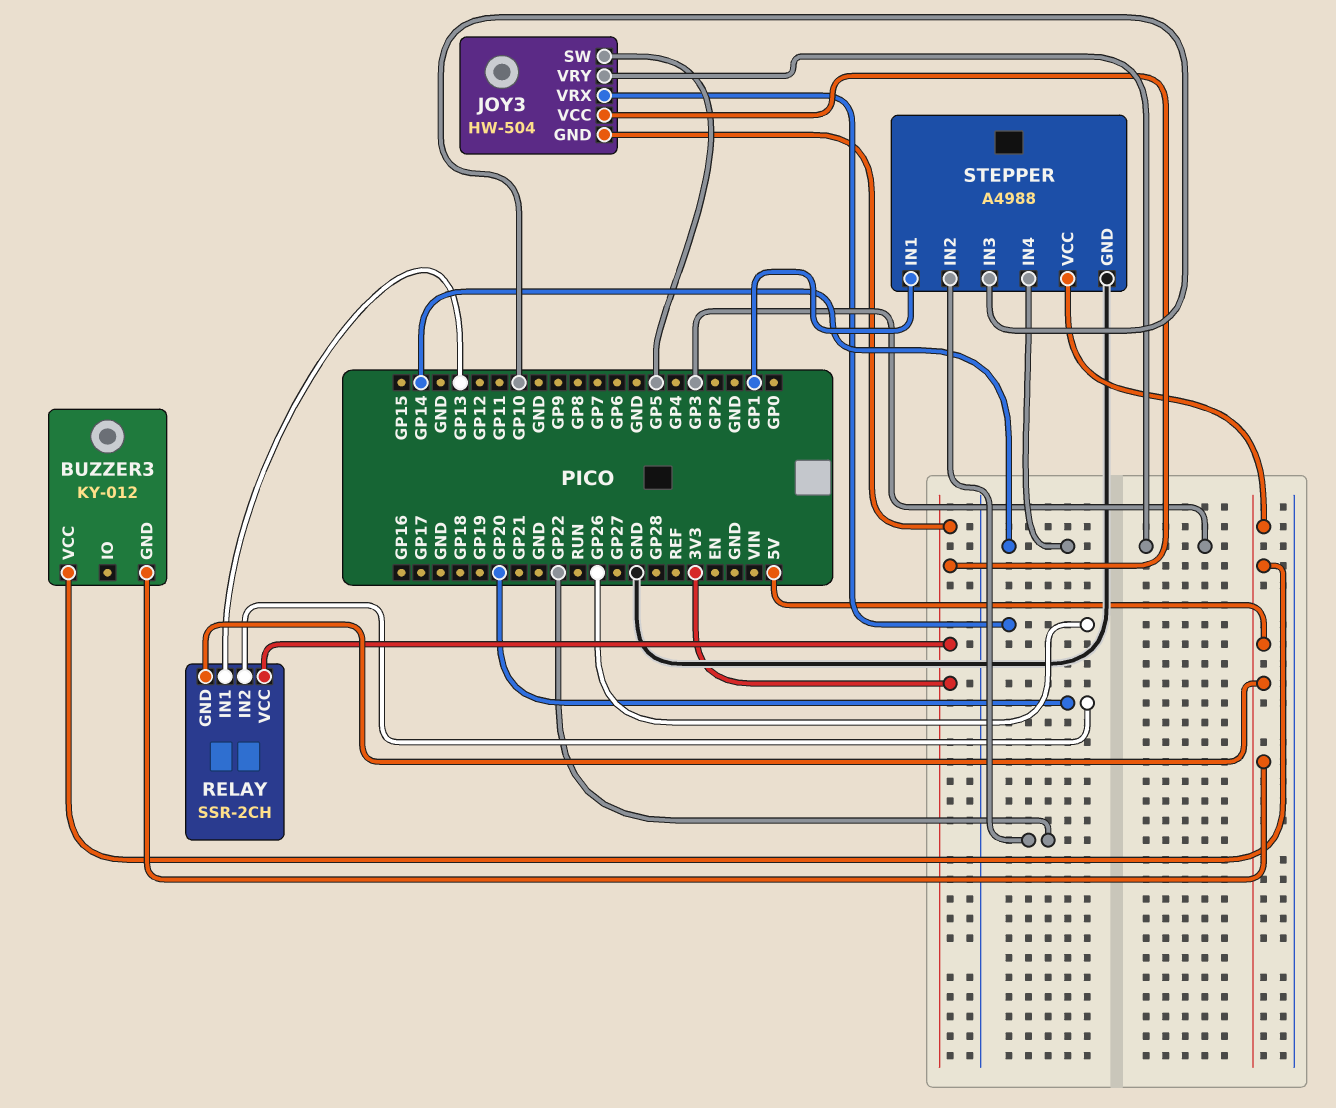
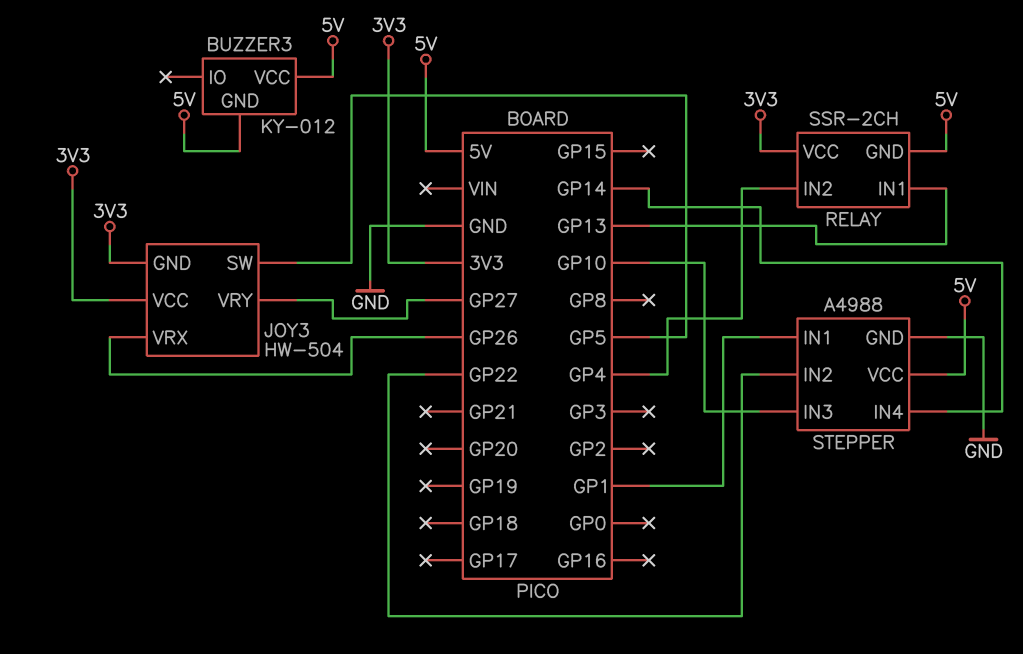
JOY3 pin VRY: GP3 -> GP27
RELAY pin IN2: GP20 -> GP4

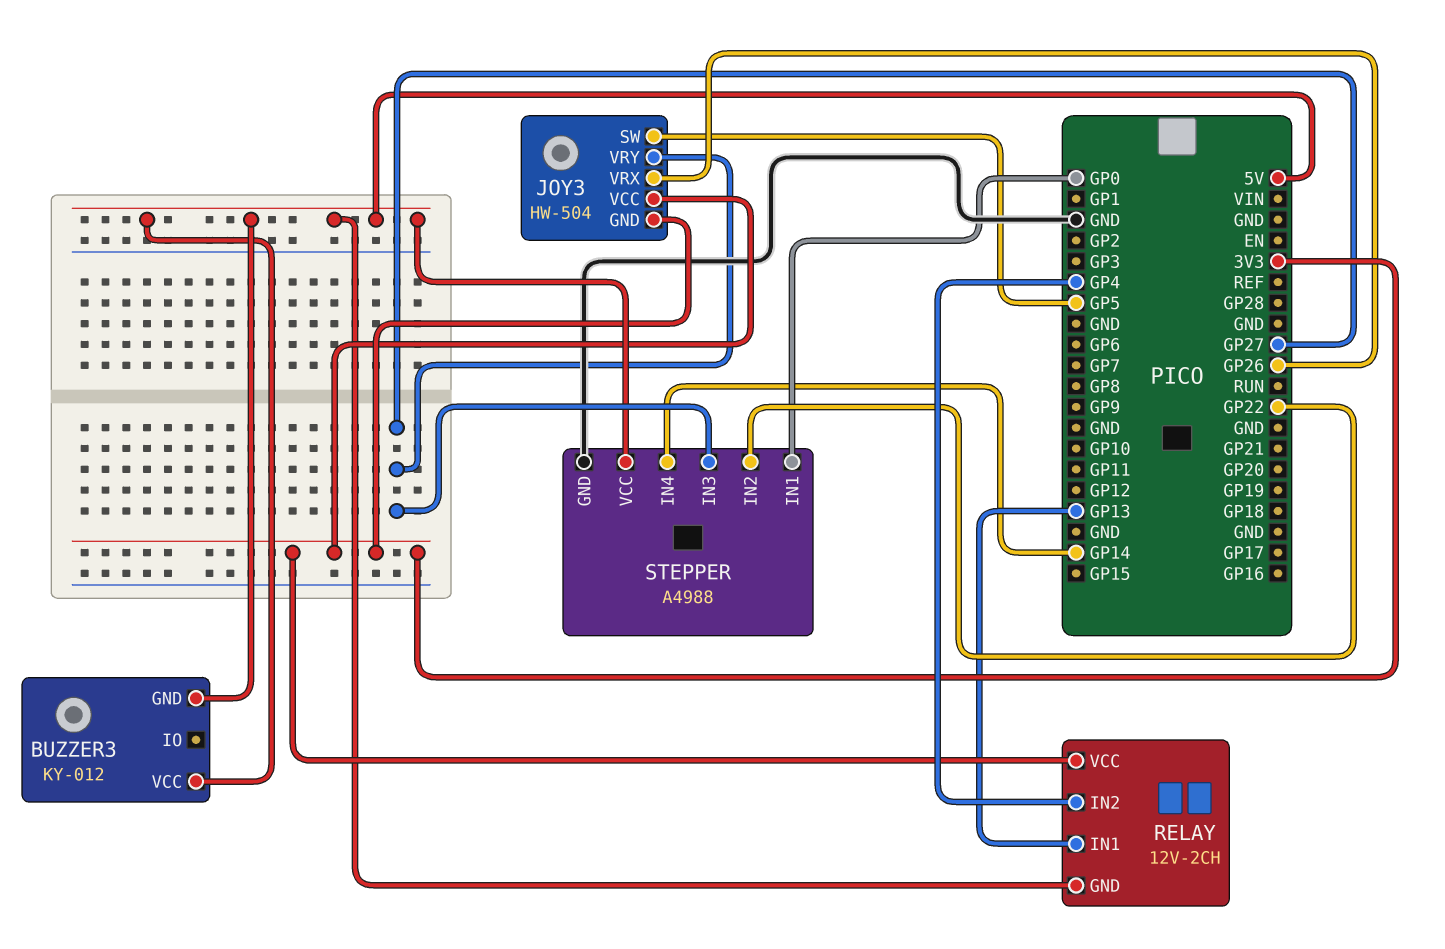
RELAY: SSR-2CH -> 12V-2CH
STEPPER pin IN1: GP1 -> GP0
STEPPER pin IN3: GP10 -> GP27

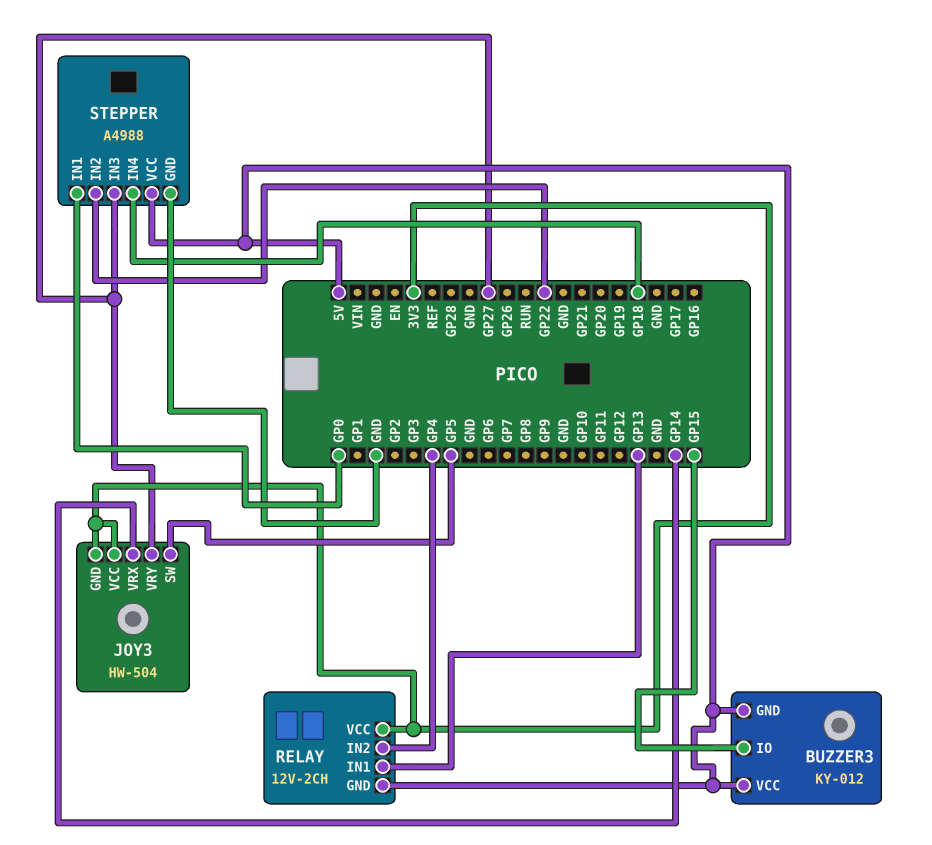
BUZZER3 pin IO: none -> GP15
JOY3 pin VRX: GP26 -> GP14
STEPPER pin IN4: GP14 -> GP18

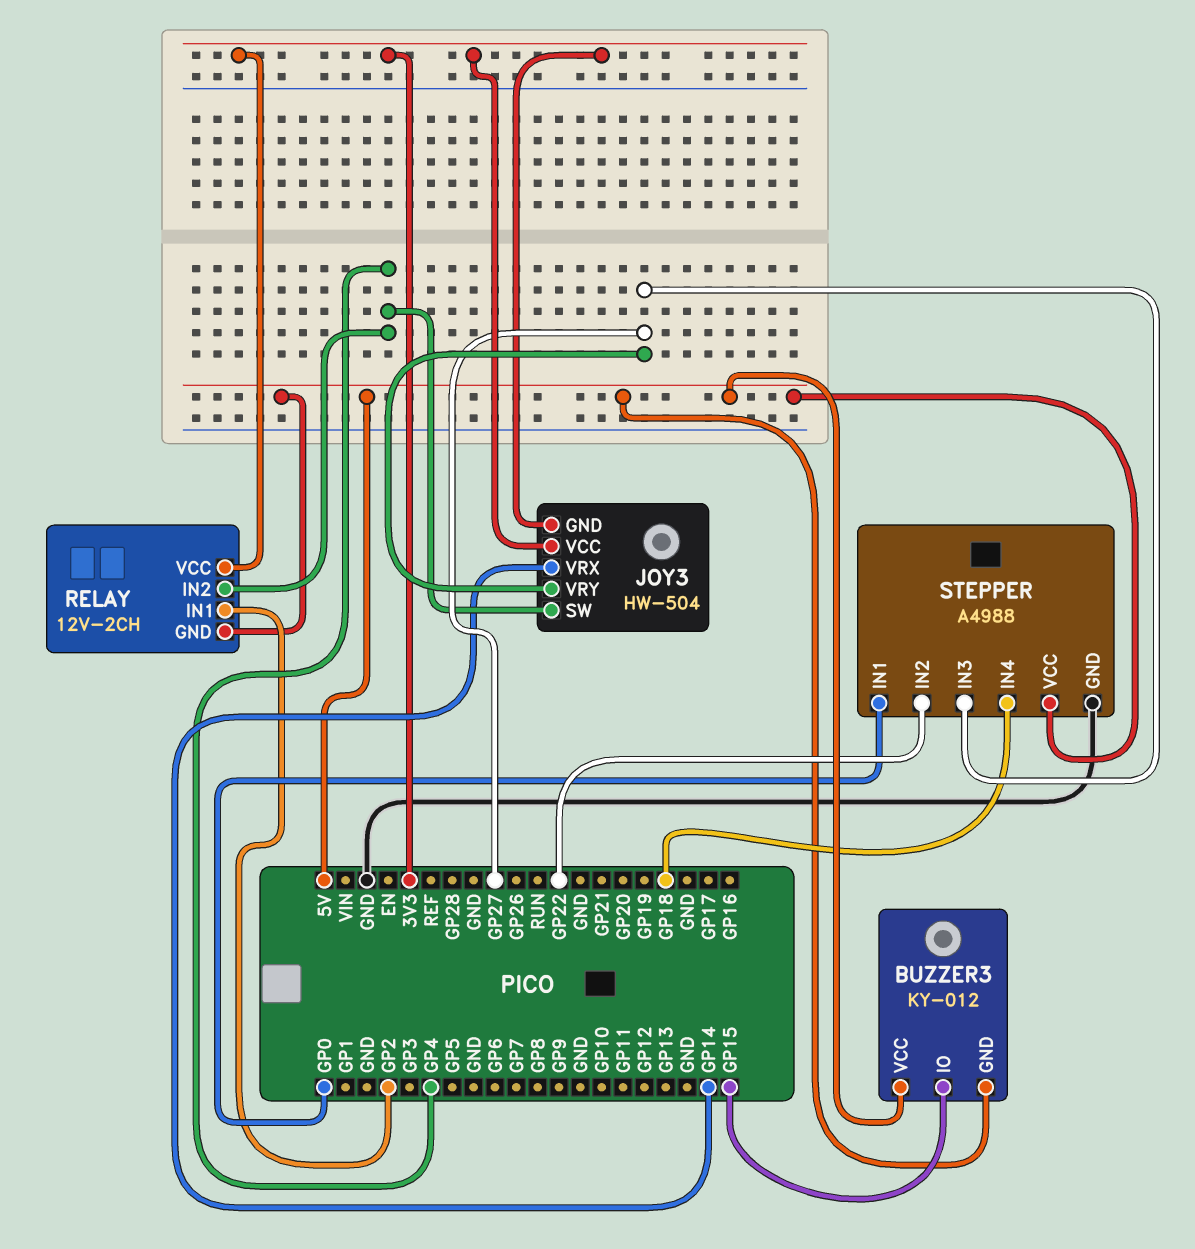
JOY3 pin SW: GP5 -> GP4
RELAY pin IN1: GP13 -> GP2

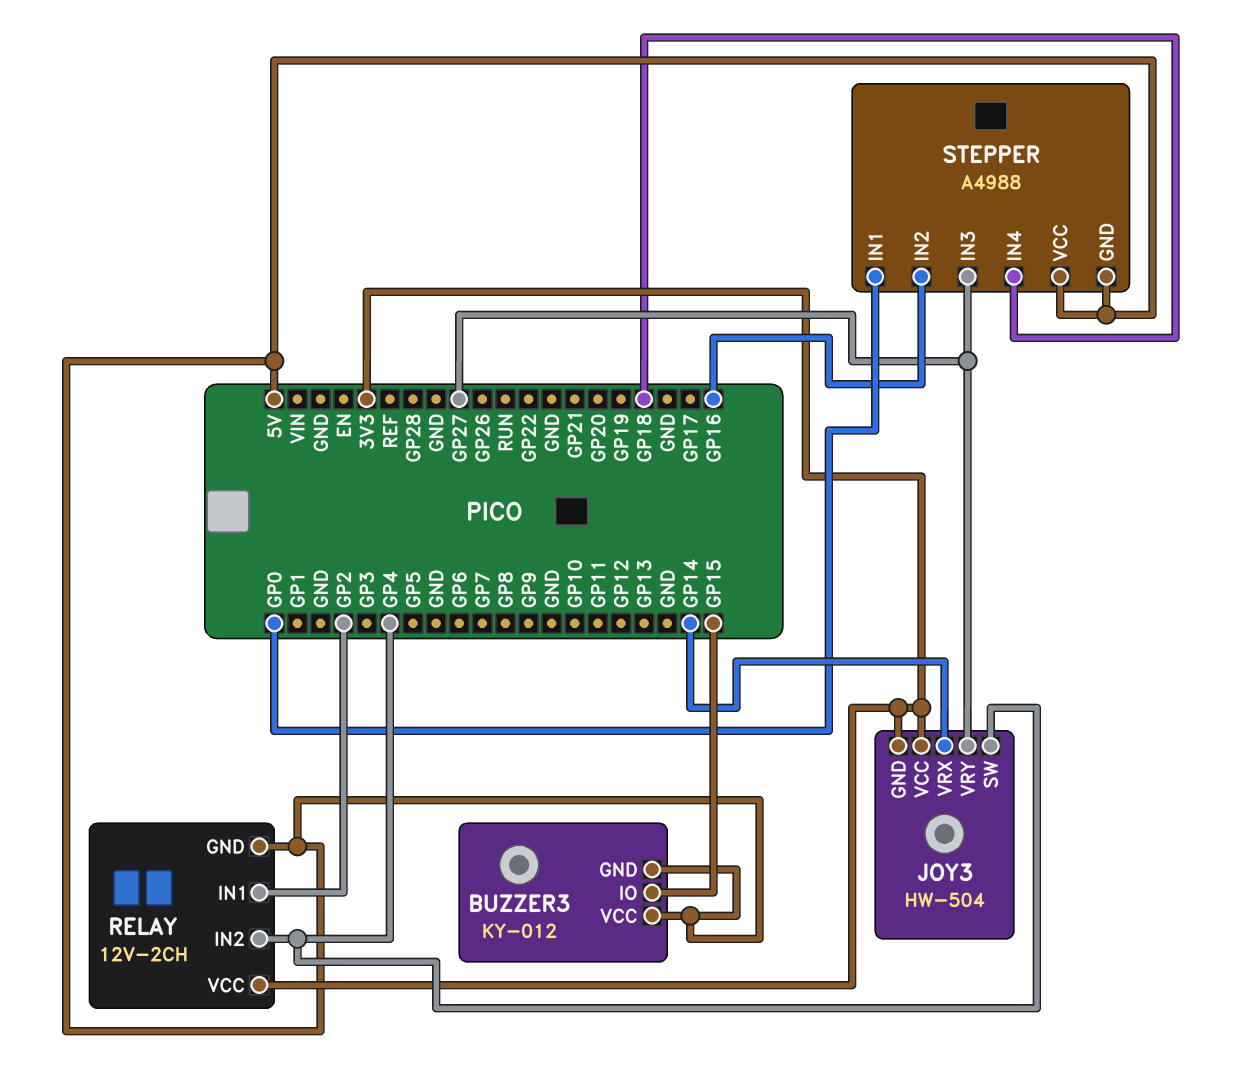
STEPPER pin GND: GND -> 5V
STEPPER pin IN2: GP22 -> GP16

